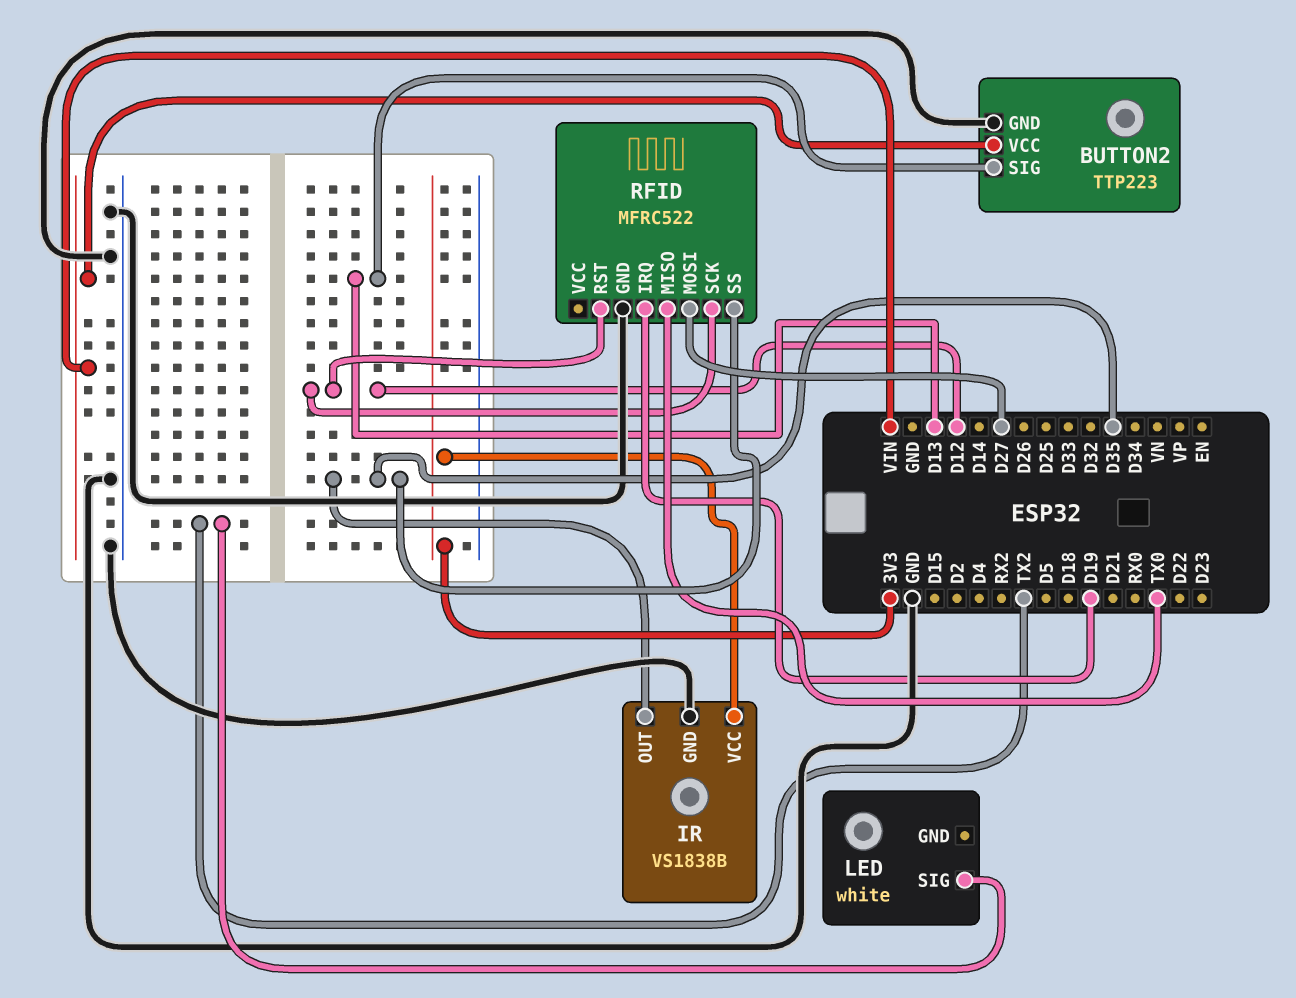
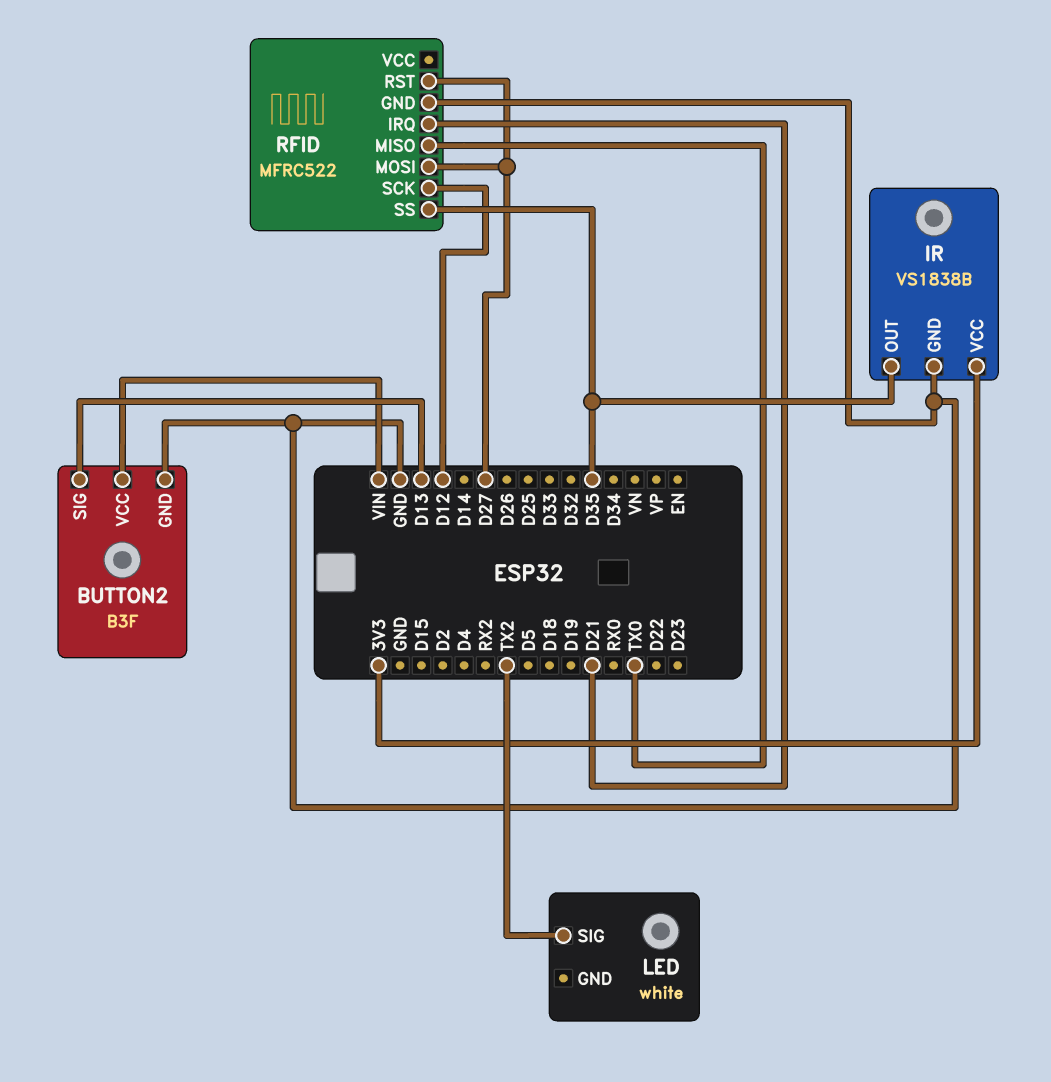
BUTTON2: TTP223 -> B3F
RFID pin IRQ: D19 -> D21
RFID pin RST: D12 -> D27

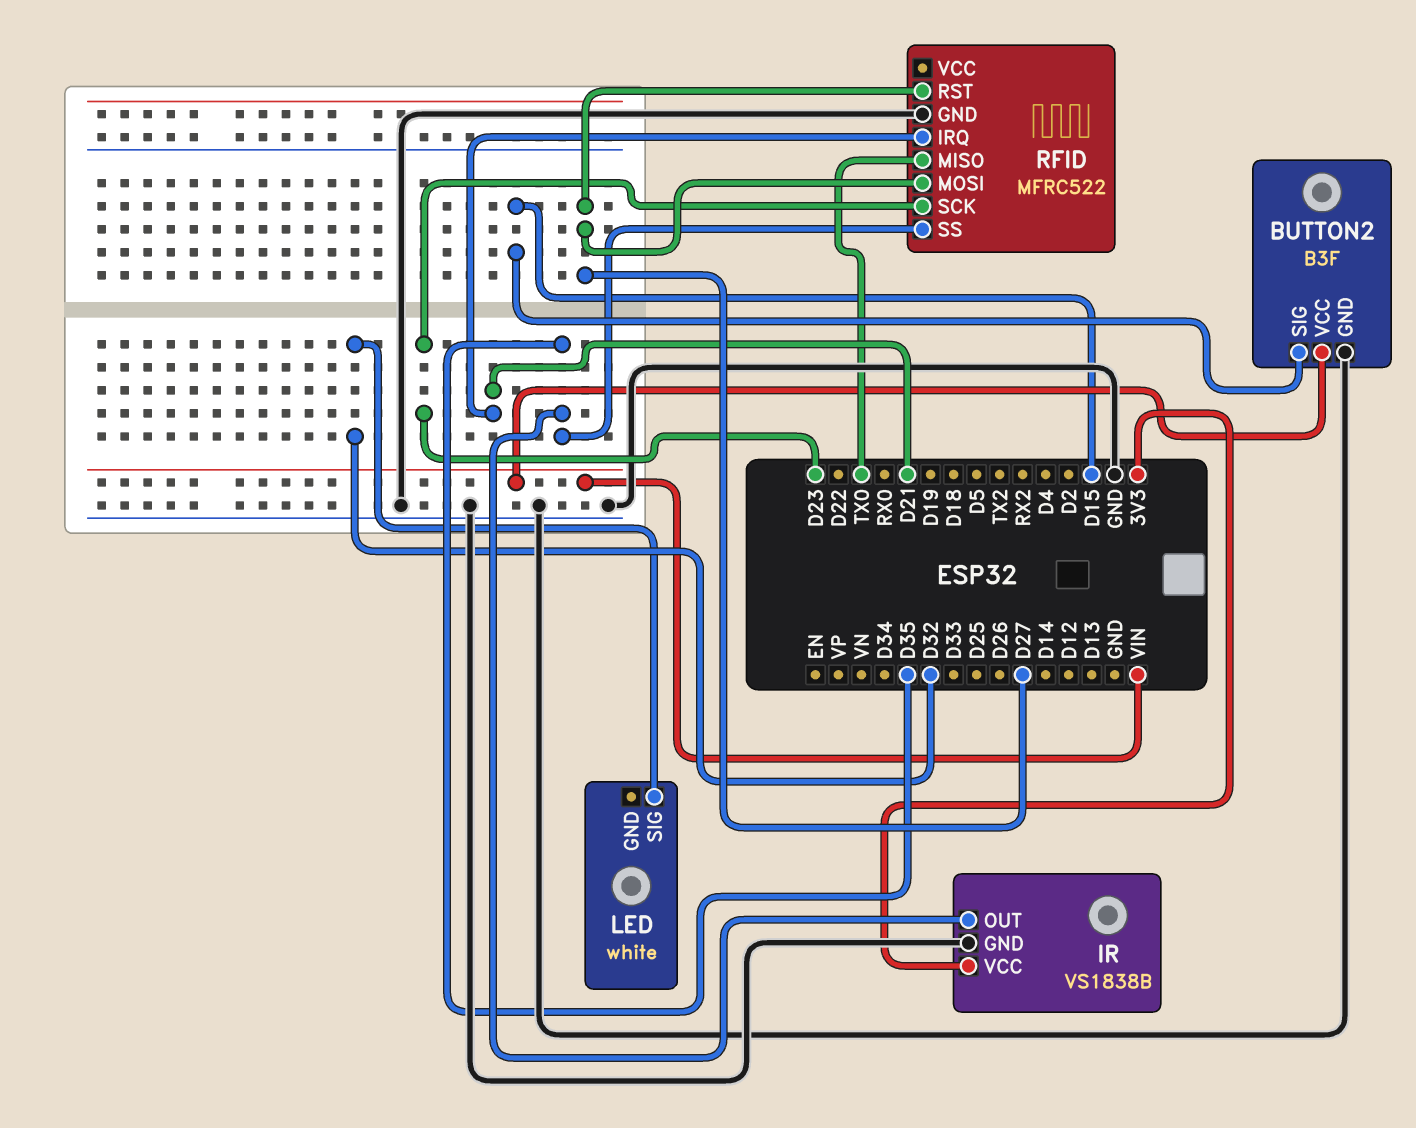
BUTTON2 pin SIG: D13 -> D15
LED pin SIG: TX2 -> D32
RFID pin SCK: D12 -> D23

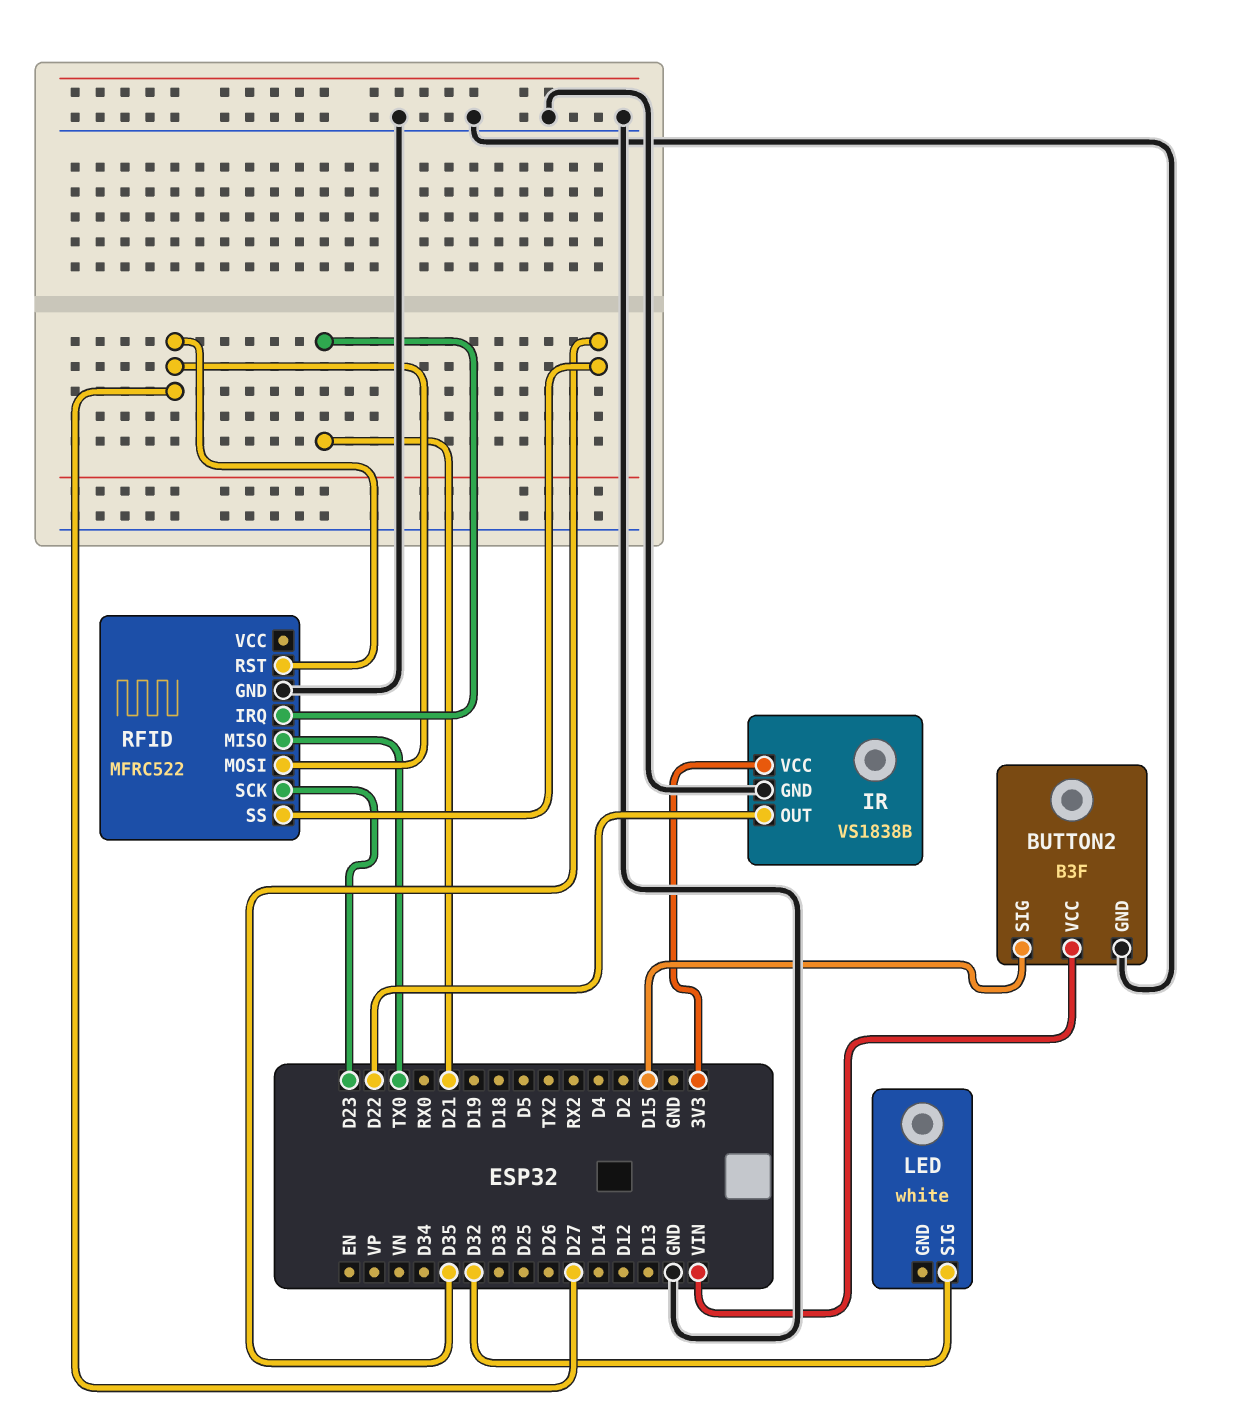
IR pin OUT: D35 -> D22

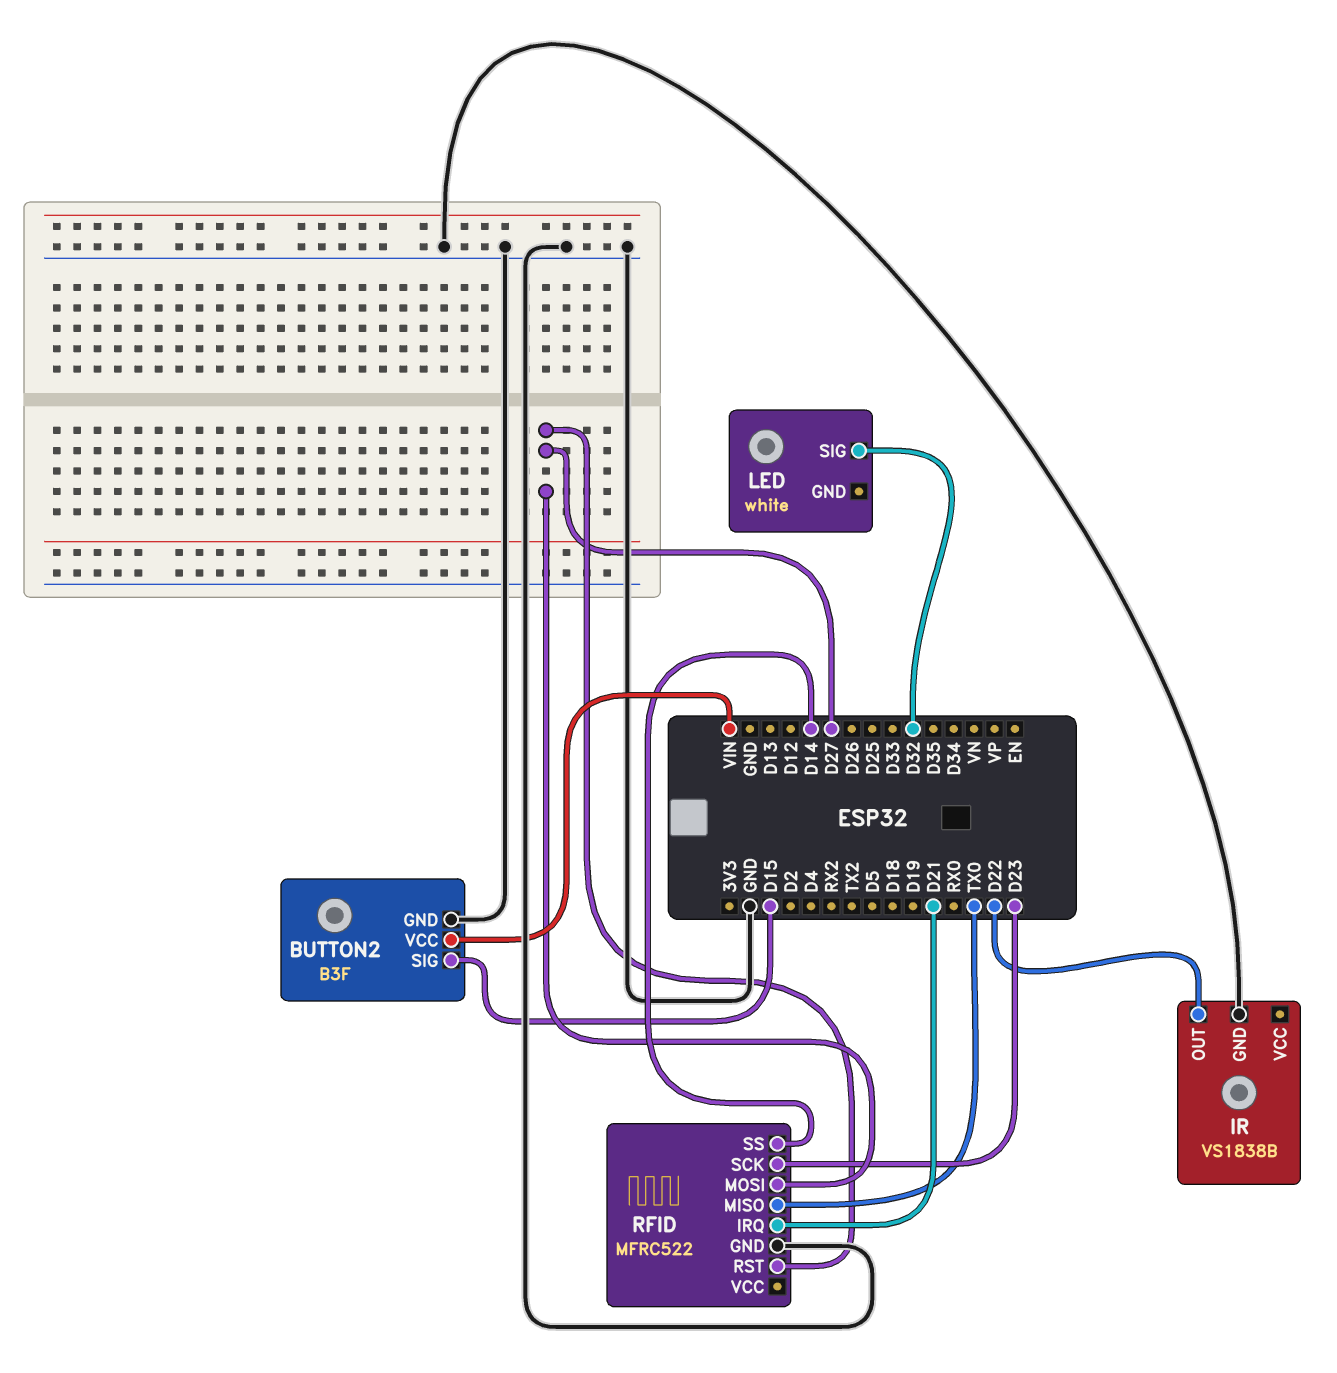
IR pin VCC: 3V3 -> none
RFID pin SS: D35 -> D14

